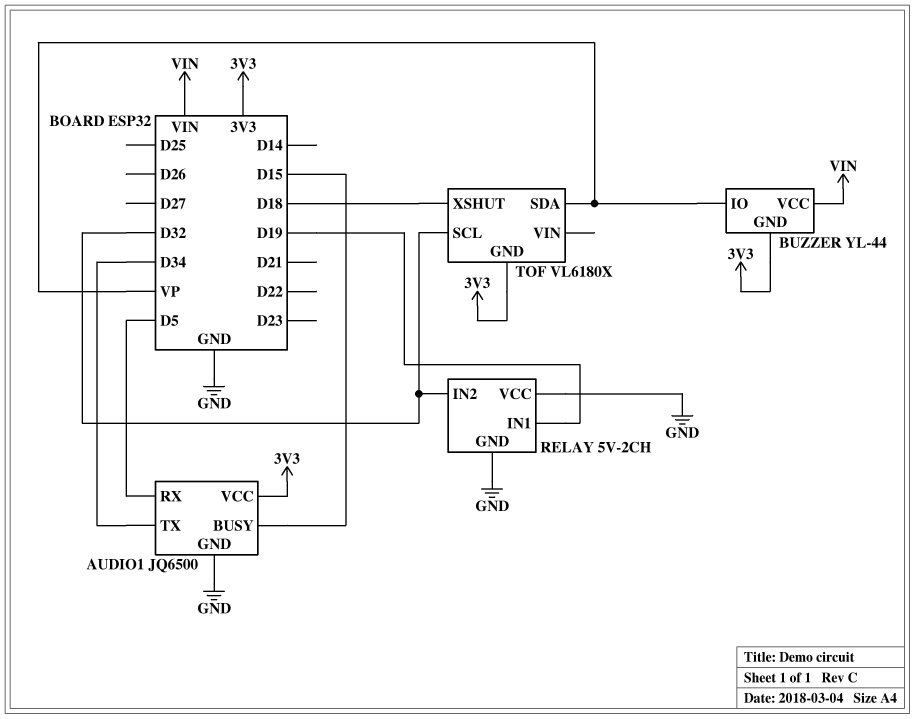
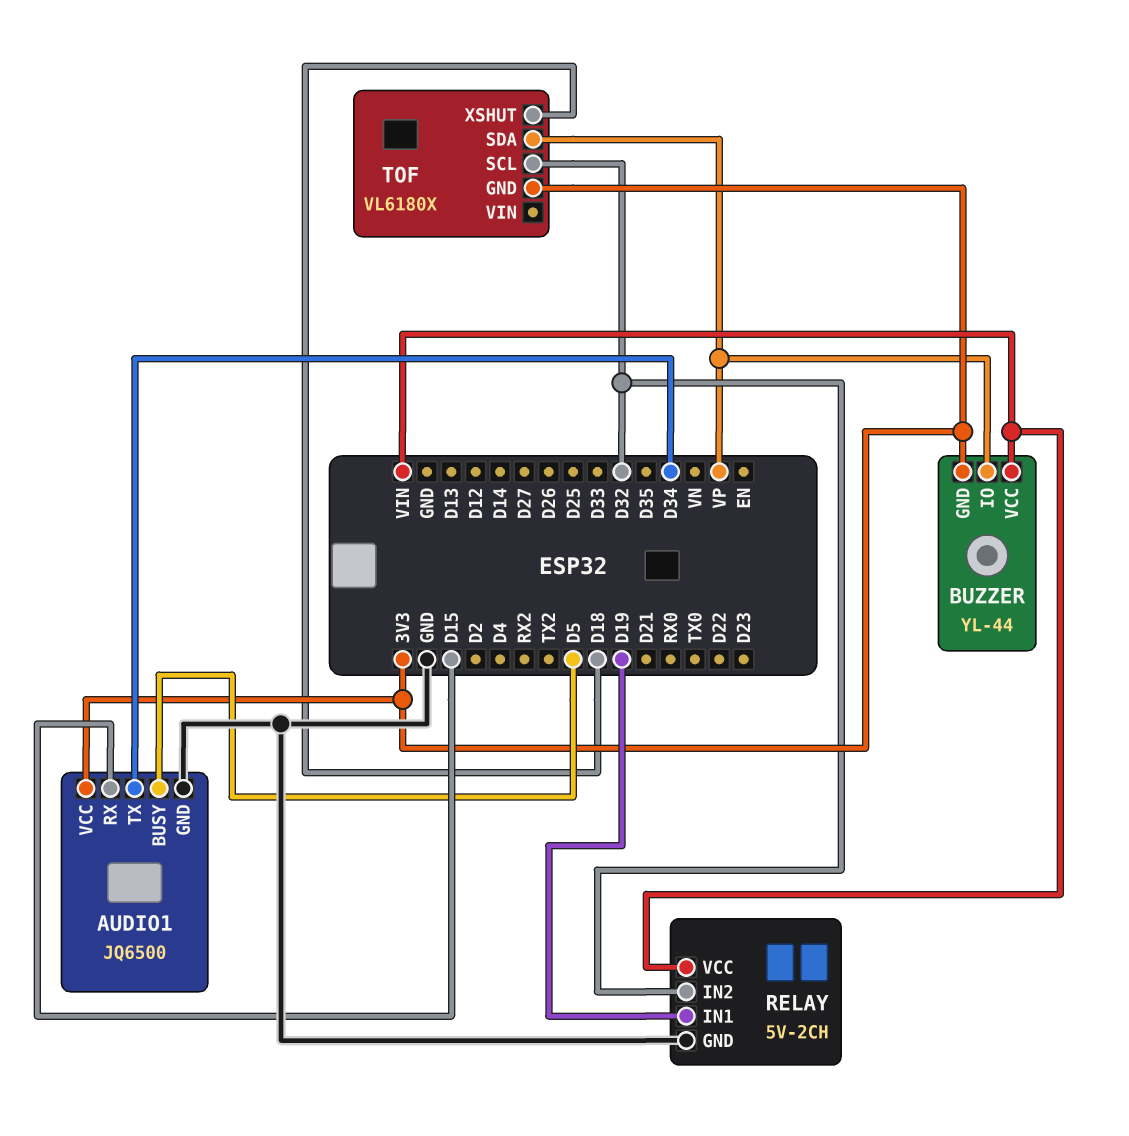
AUDIO1 pin BUSY: D15 -> D5
AUDIO1 pin RX: D5 -> D15
RELAY pin VCC: GND -> VIN

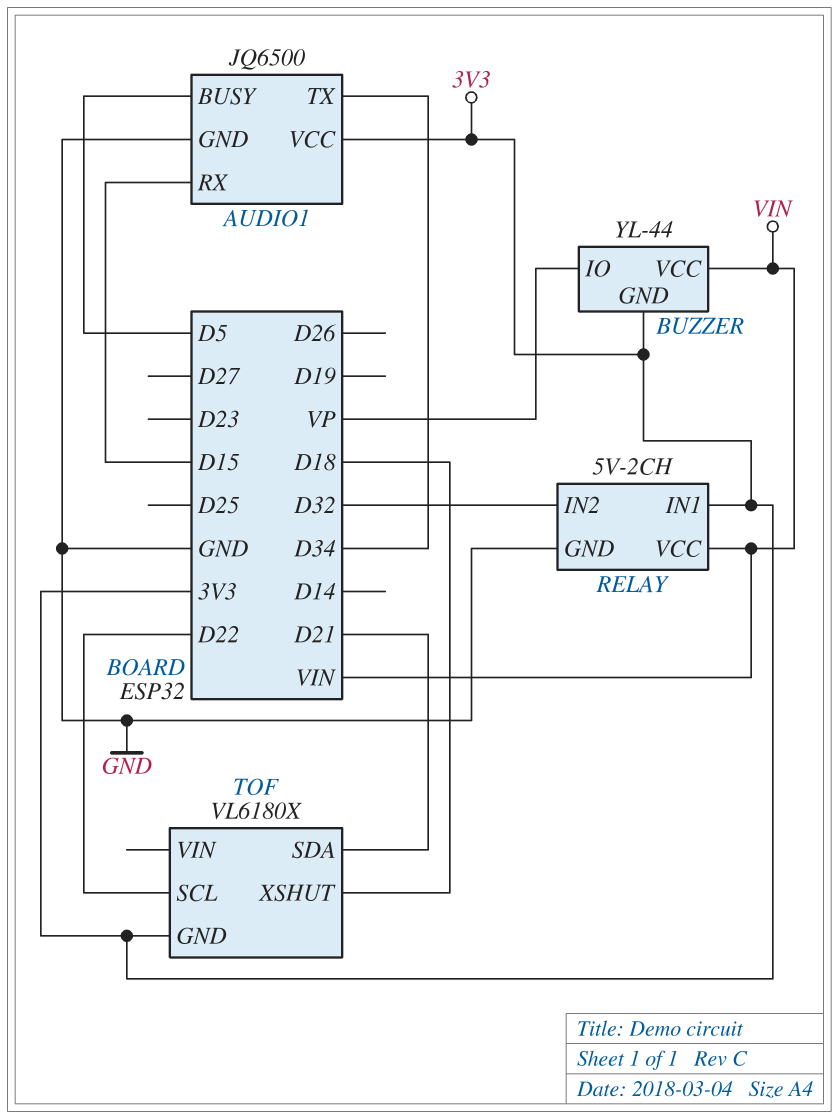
RELAY pin IN1: D19 -> 3V3
TOF pin SCL: D32 -> D22
TOF pin SDA: VP -> D21

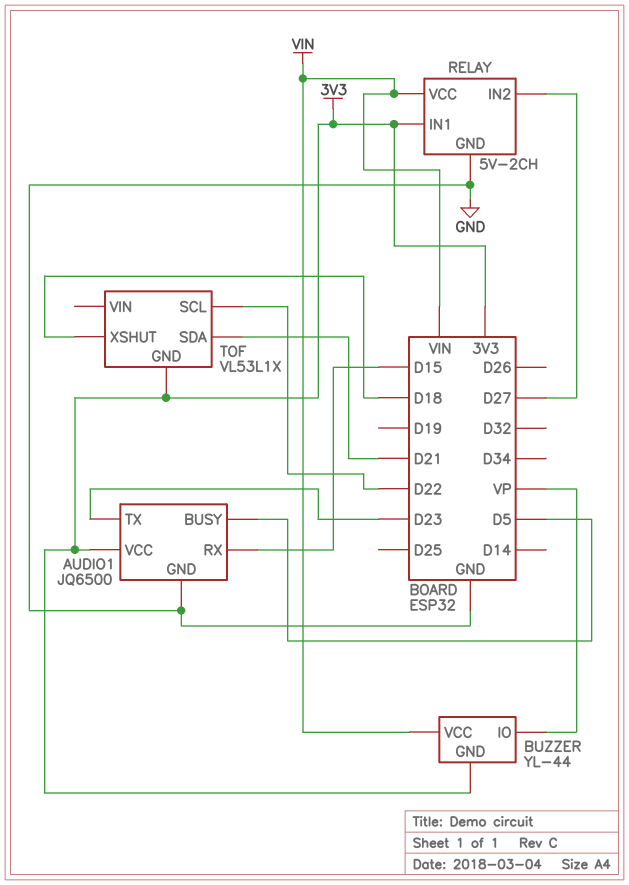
AUDIO1 pin TX: D34 -> D23
RELAY pin IN2: D32 -> D27
TOF: VL6180X -> VL53L1X

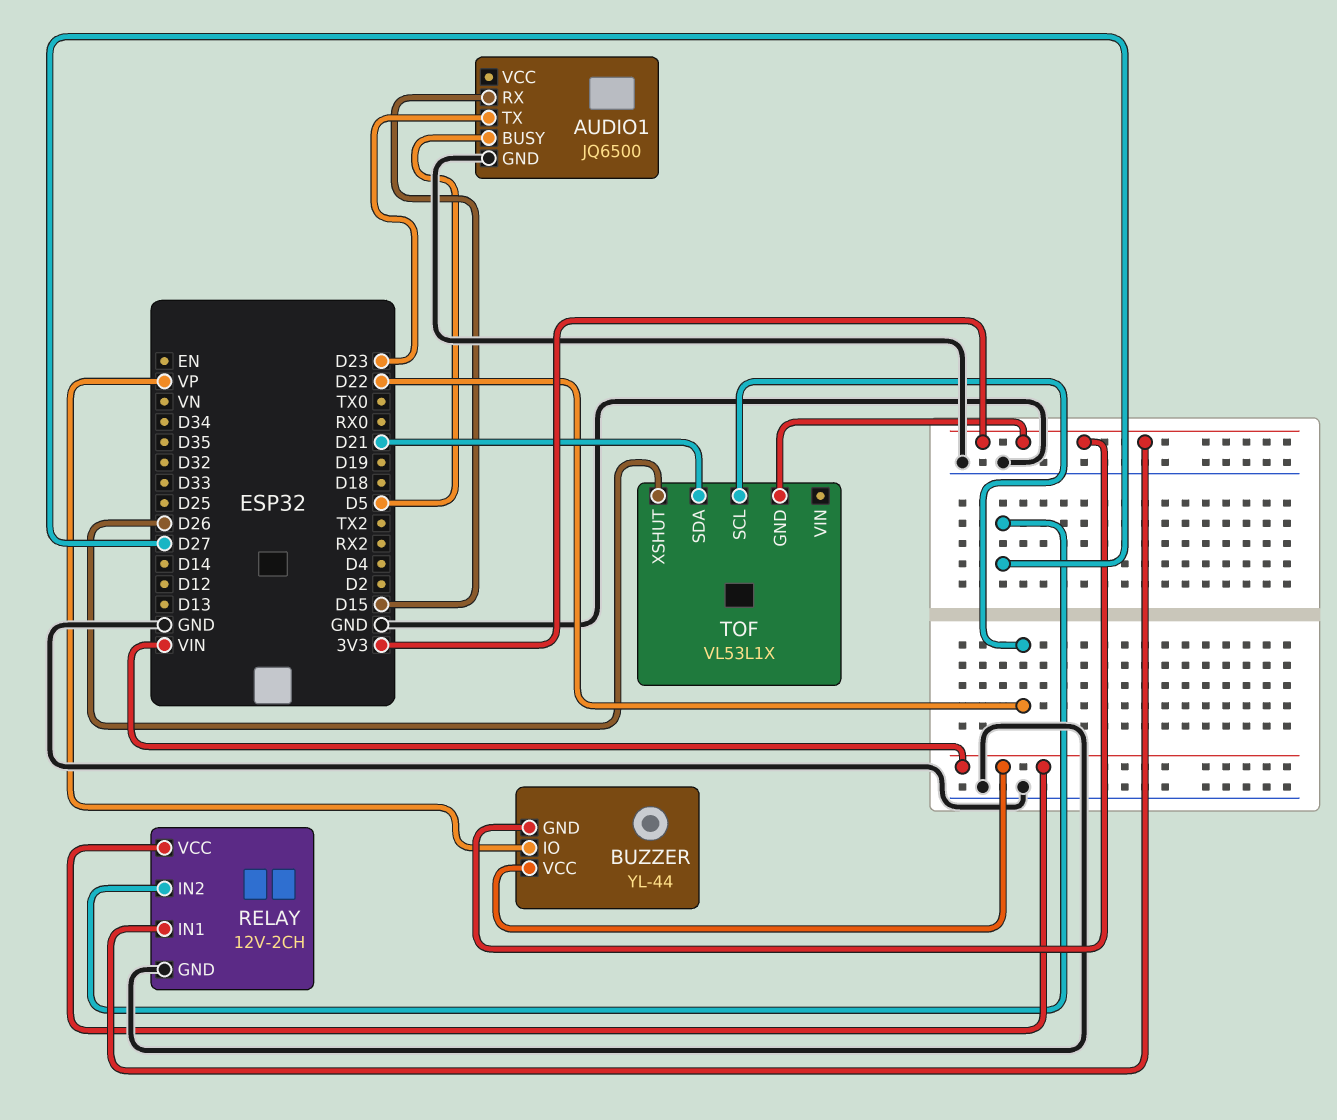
AUDIO1 pin VCC: 3V3 -> none
RELAY: 5V-2CH -> 12V-2CH
TOF pin XSHUT: D18 -> D26

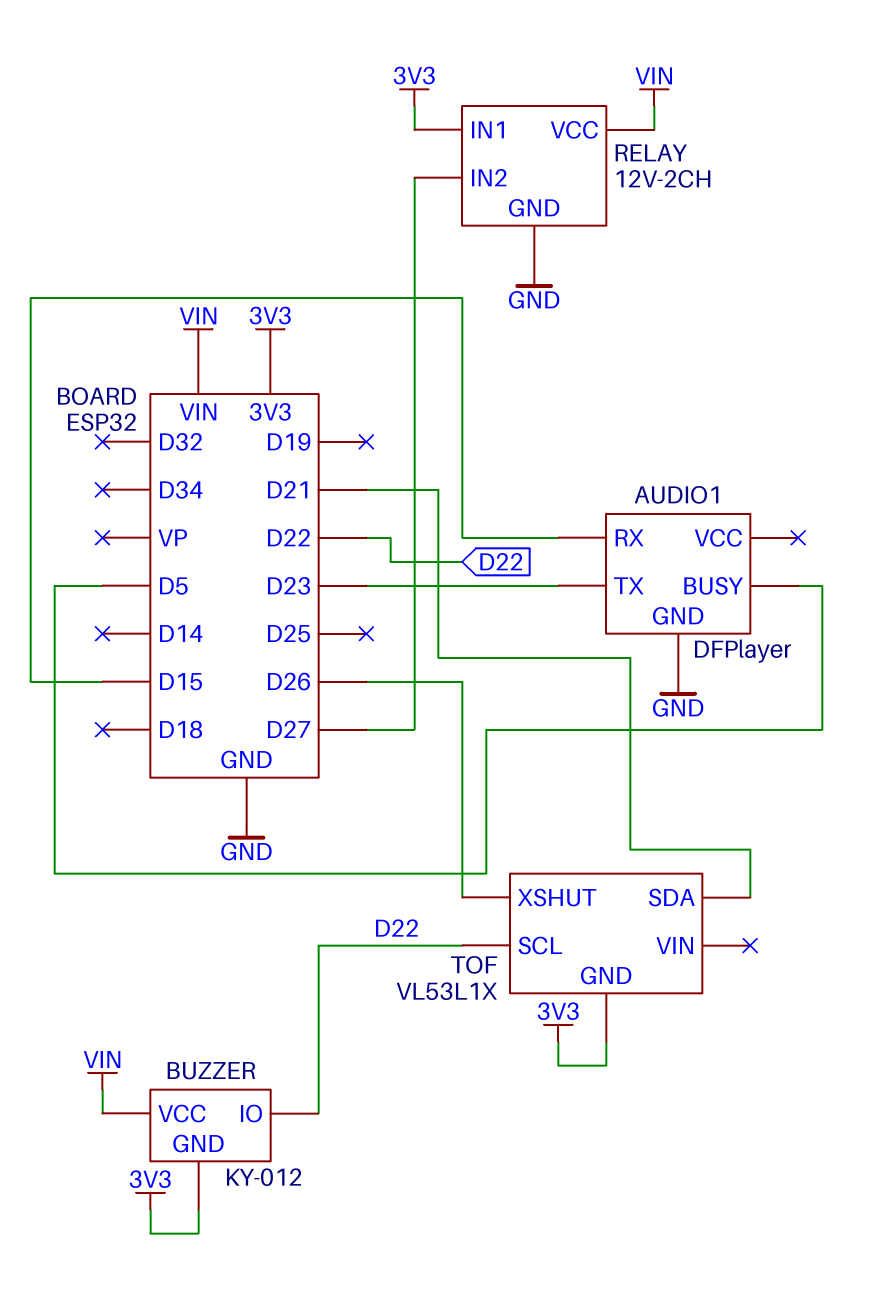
AUDIO1: JQ6500 -> DFPlayer
BUZZER: YL-44 -> KY-012
BUZZER pin IO: VP -> D22

